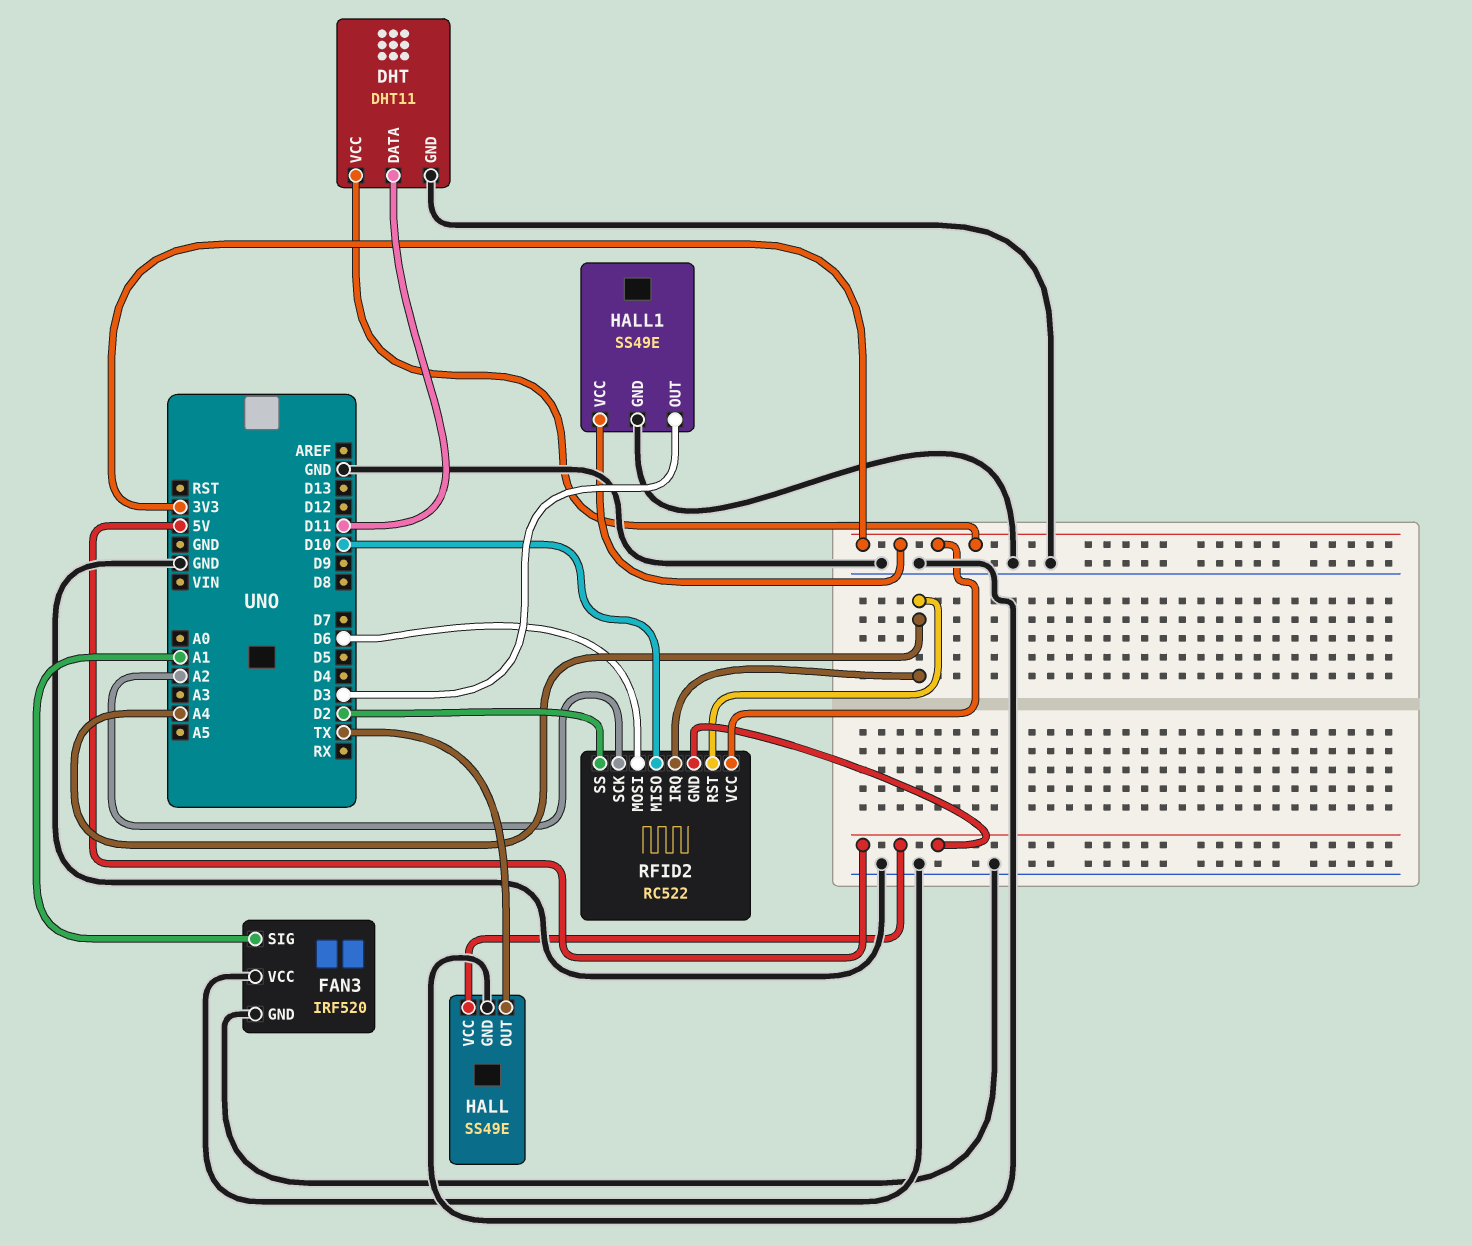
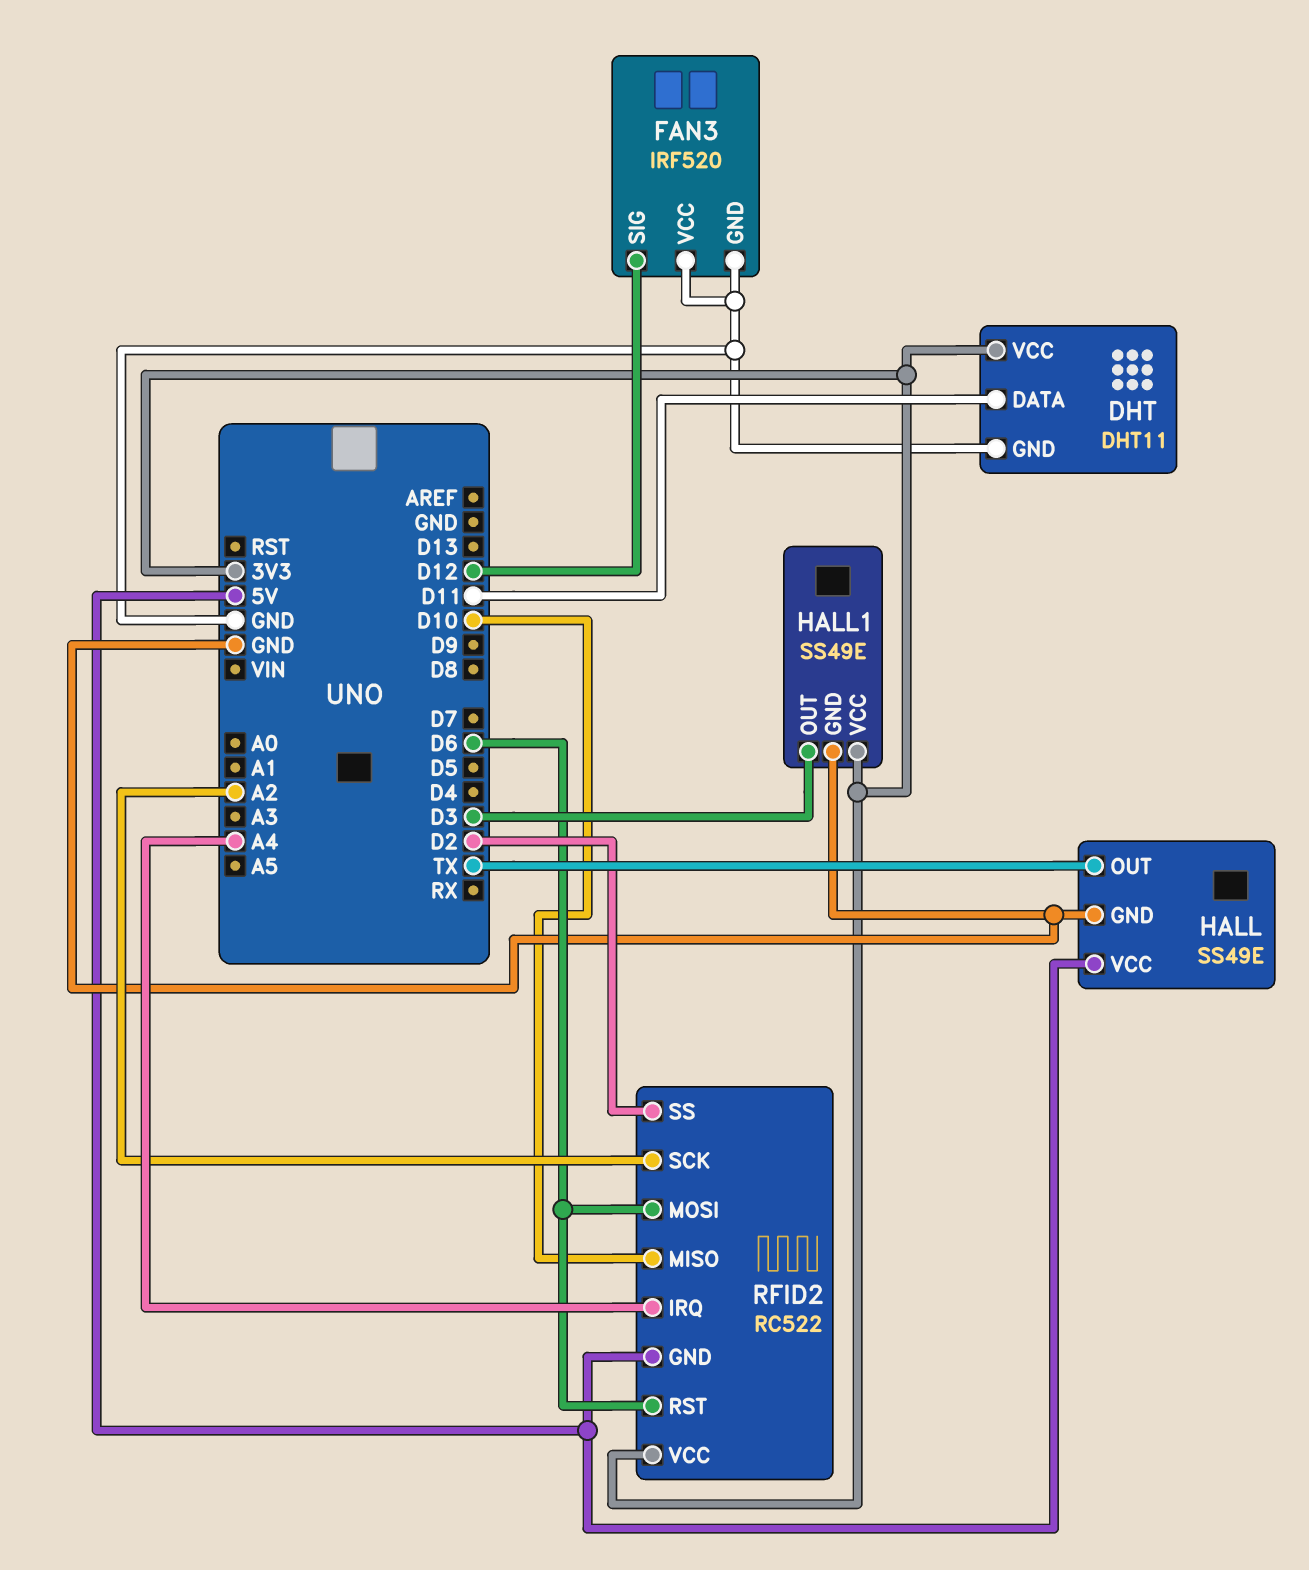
FAN3 pin SIG: A1 -> D12
RFID2 pin RST: A4 -> D6

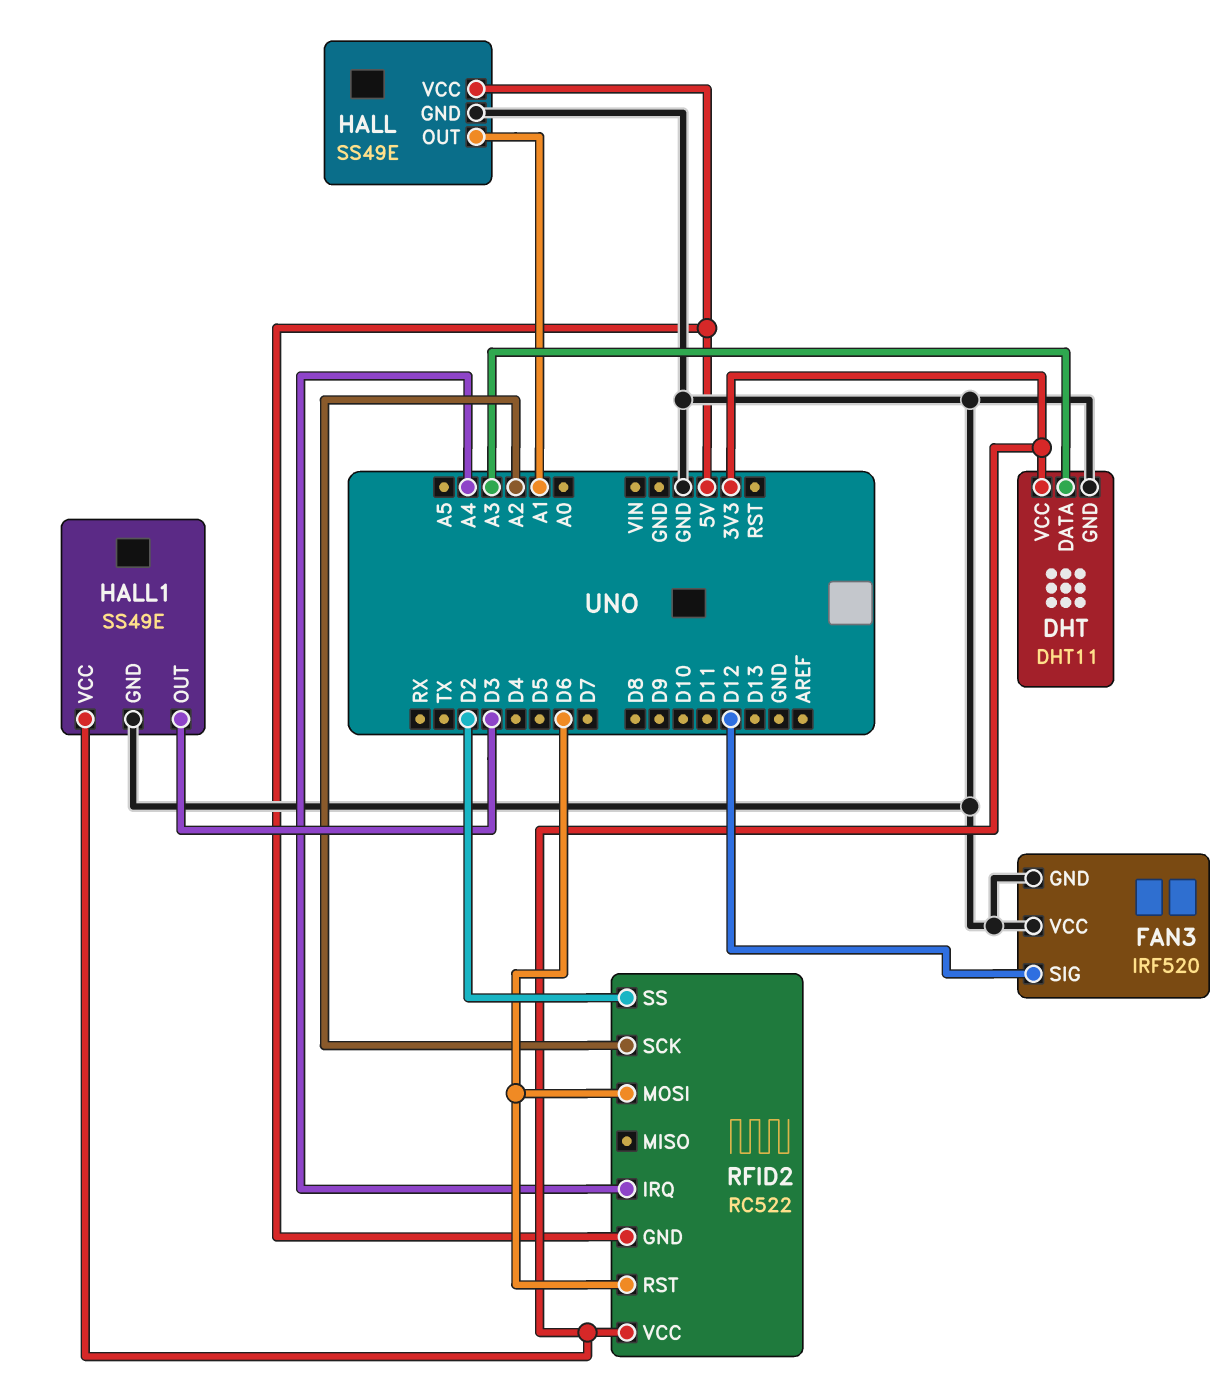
DHT pin DATA: D11 -> A3
HALL pin OUT: TX -> A1
RFID2 pin MISO: D10 -> none

